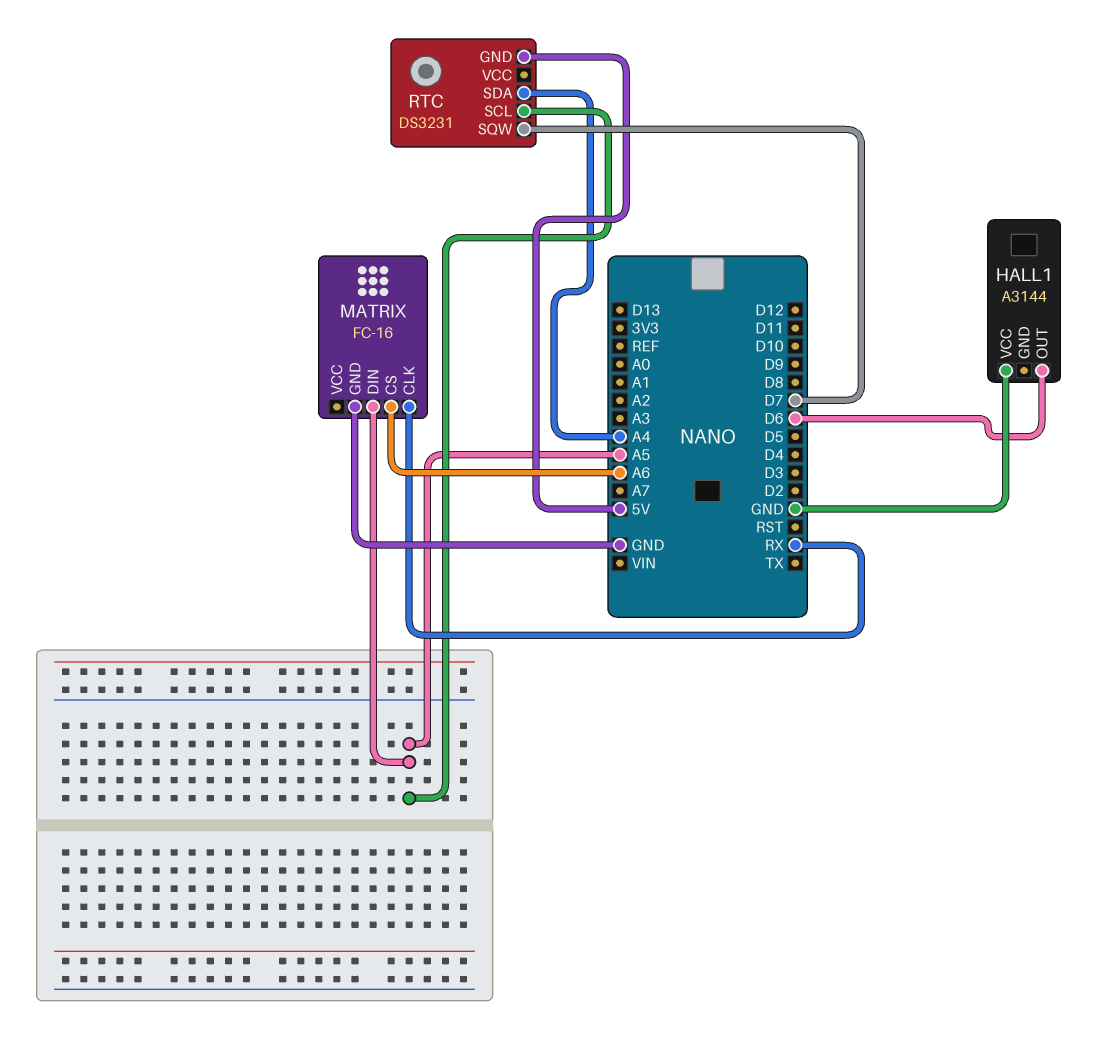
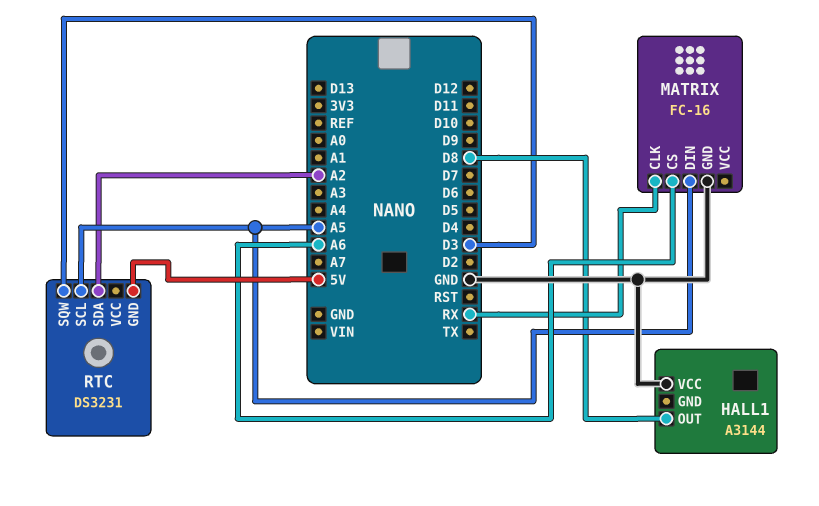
HALL1 pin OUT: D6 -> D8
RTC pin SDA: A4 -> A2
RTC pin SQW: D7 -> D3

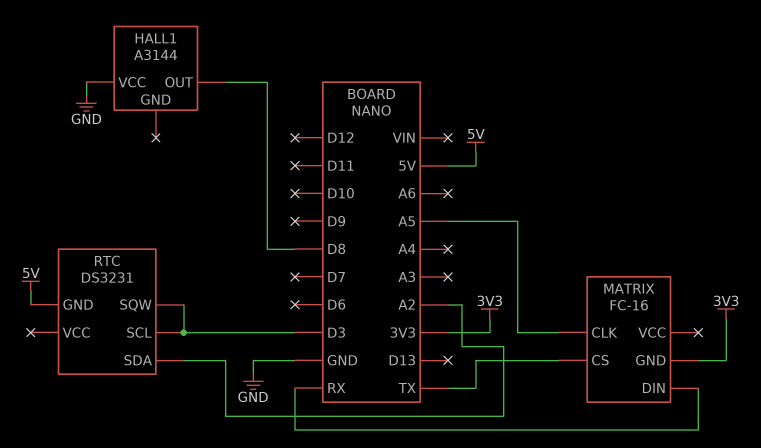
MATRIX pin CLK: RX -> A5
MATRIX pin CS: A6 -> TX
MATRIX pin DIN: A5 -> RX
MATRIX pin GND: GND -> 3V3
RTC pin SCL: A5 -> D3

